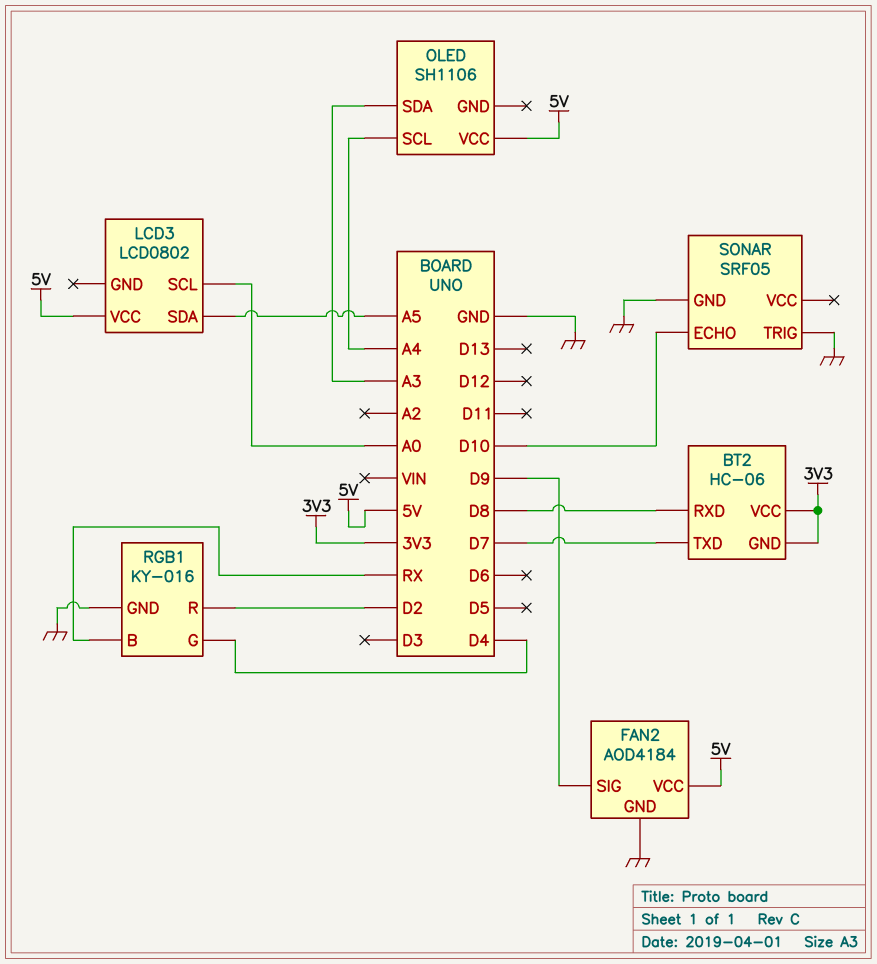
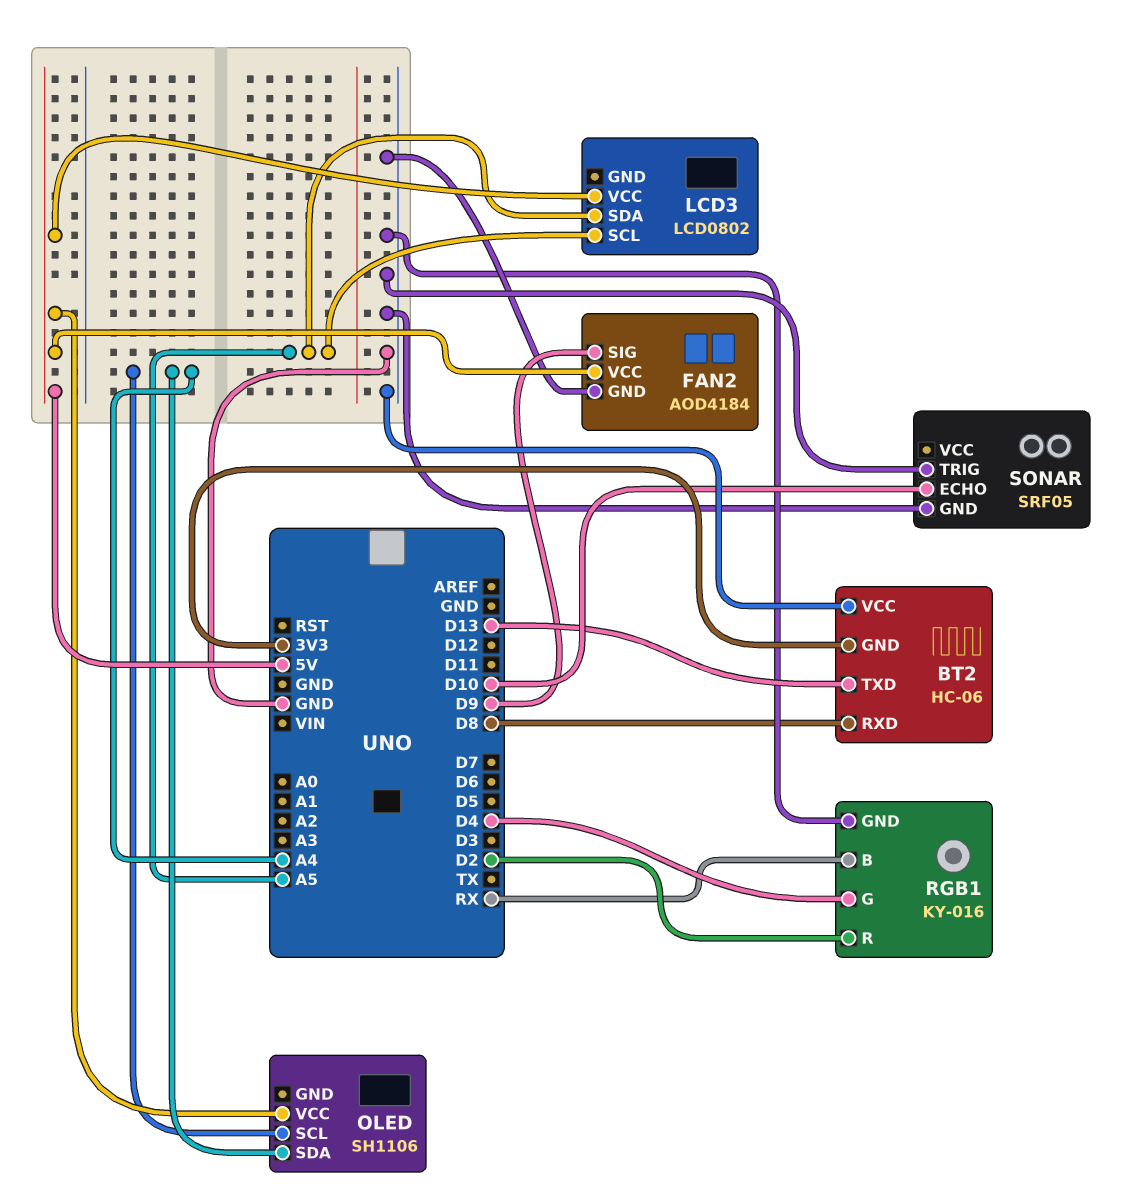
BT2 pin TXD: D7 -> D13
BT2 pin VCC: 3V3 -> GND
LCD3 pin SCL: A0 -> A5
OLED pin SDA: A3 -> A4

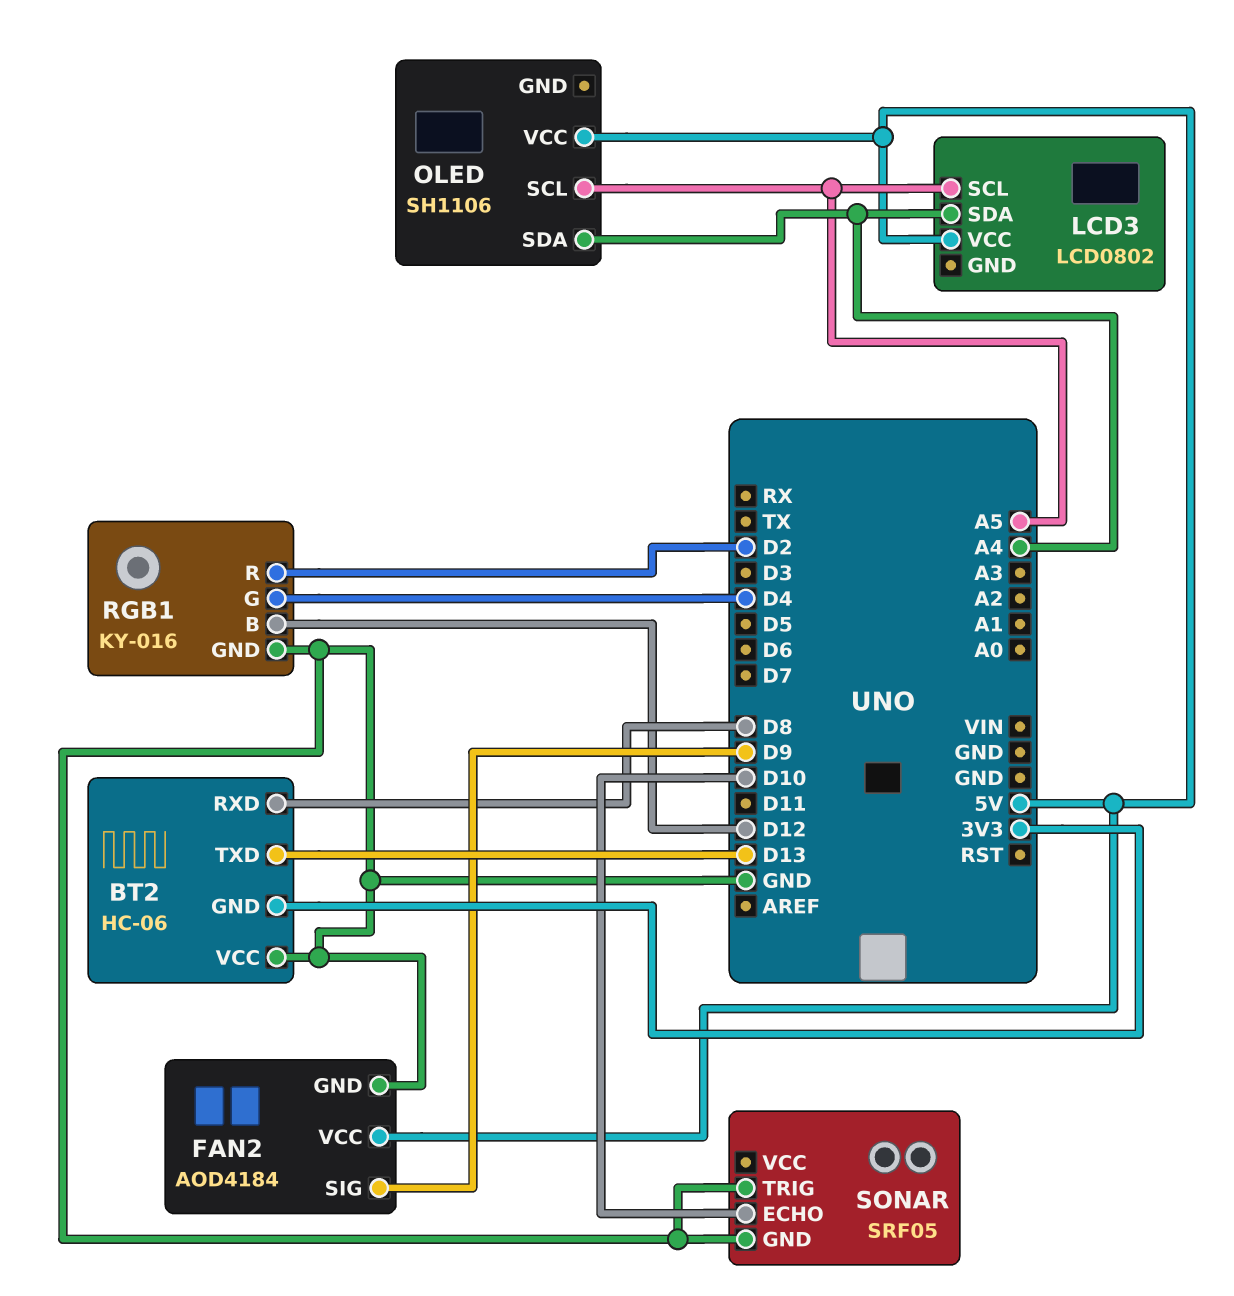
LCD3 pin SDA: A5 -> A4
OLED pin SCL: A4 -> A5
RGB1 pin B: RX -> D12

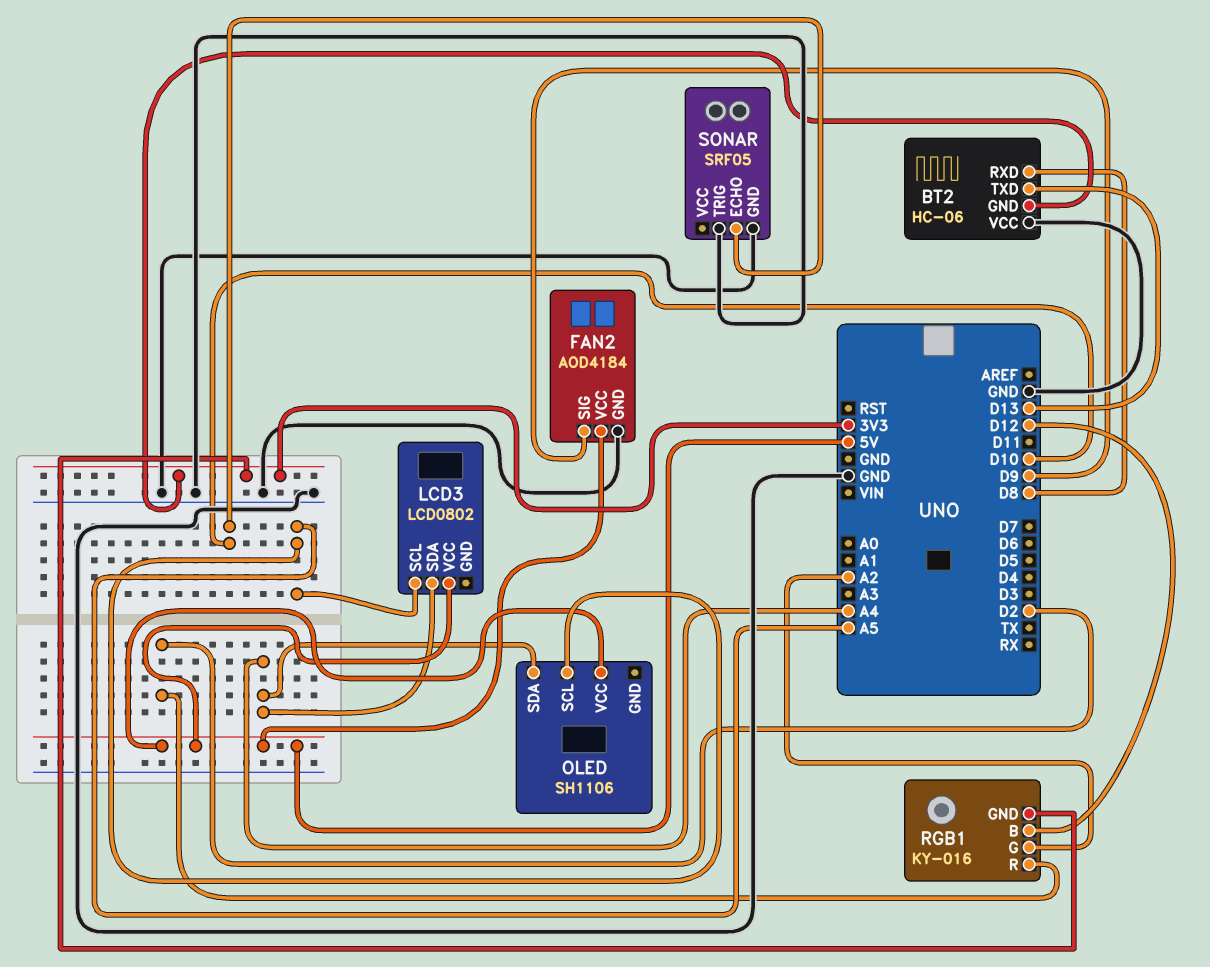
RGB1 pin G: D4 -> A2
RGB1 pin GND: GND -> 3V3

